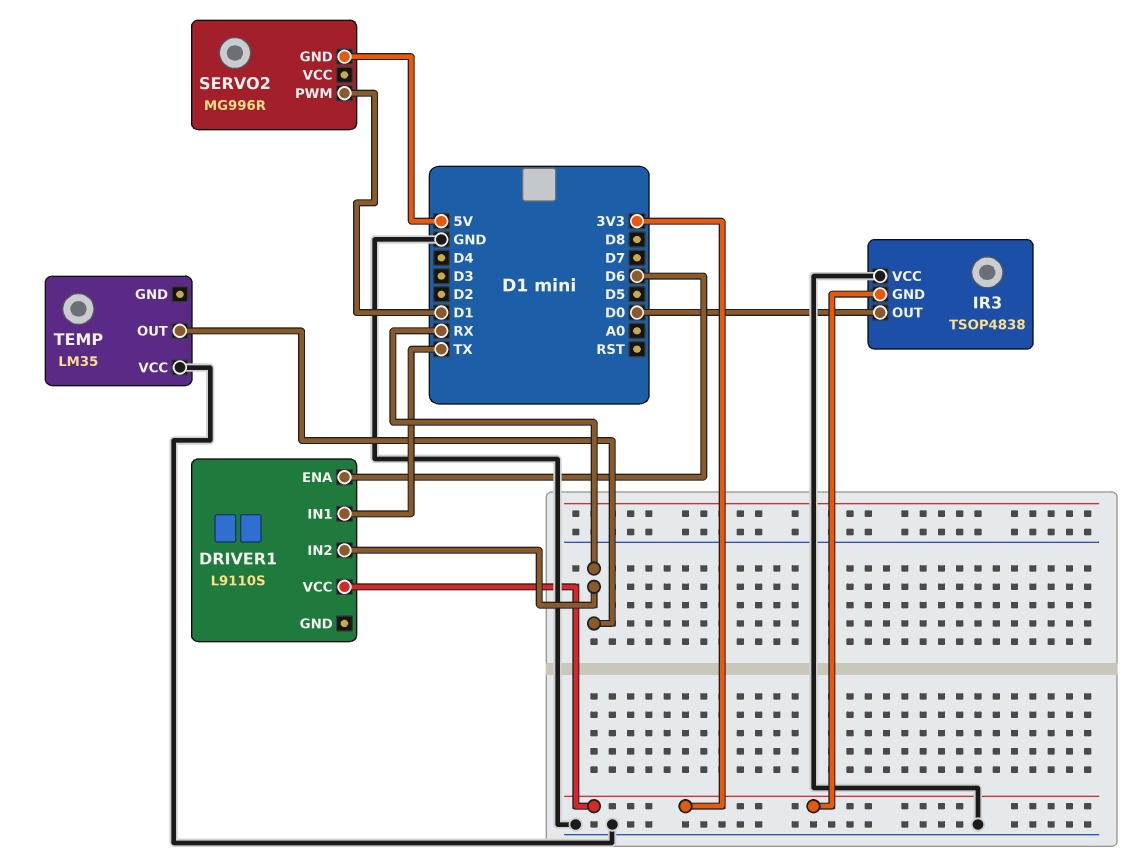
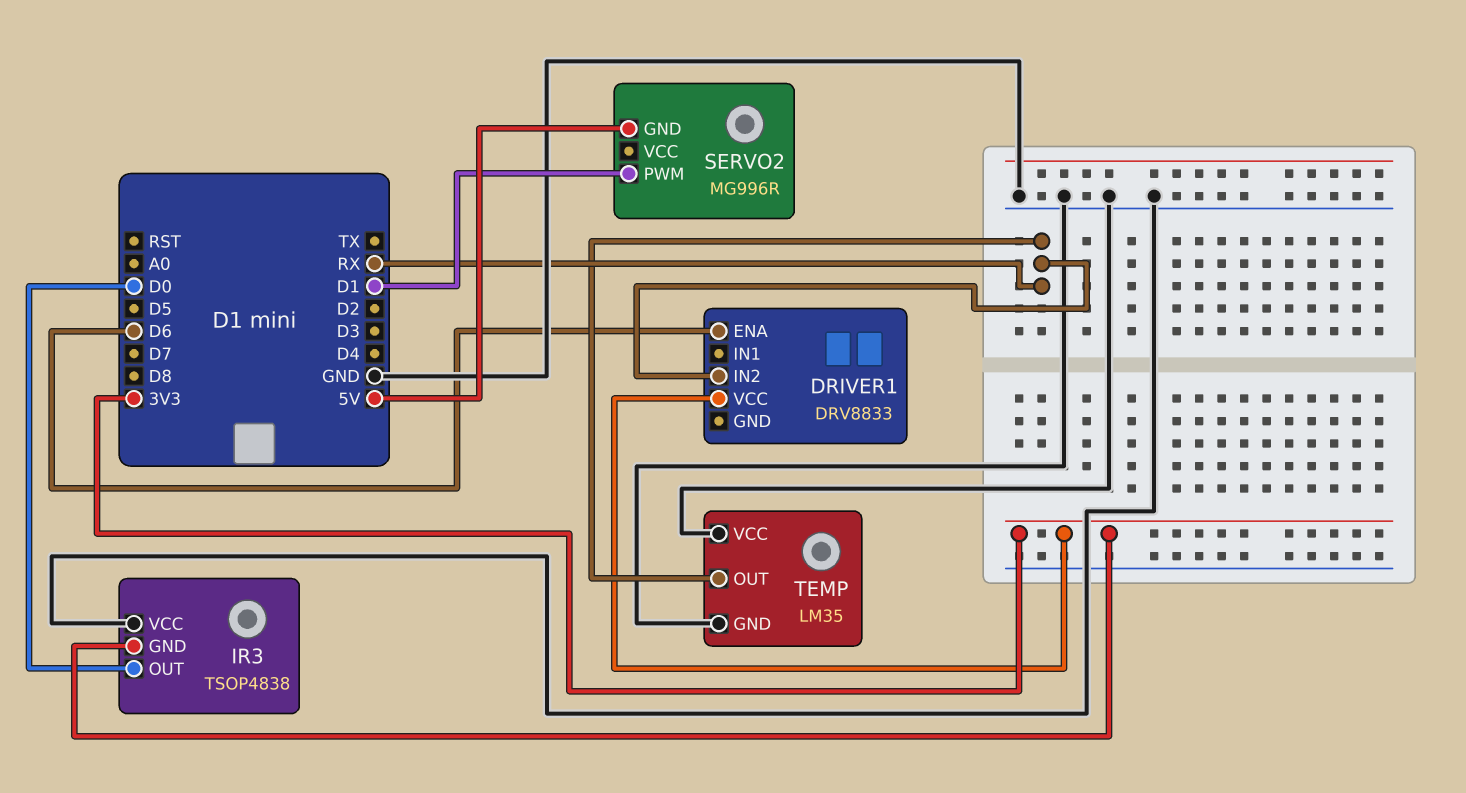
DRIVER1: L9110S -> DRV8833
DRIVER1 pin IN1: TX -> none
TEMP pin GND: none -> GND

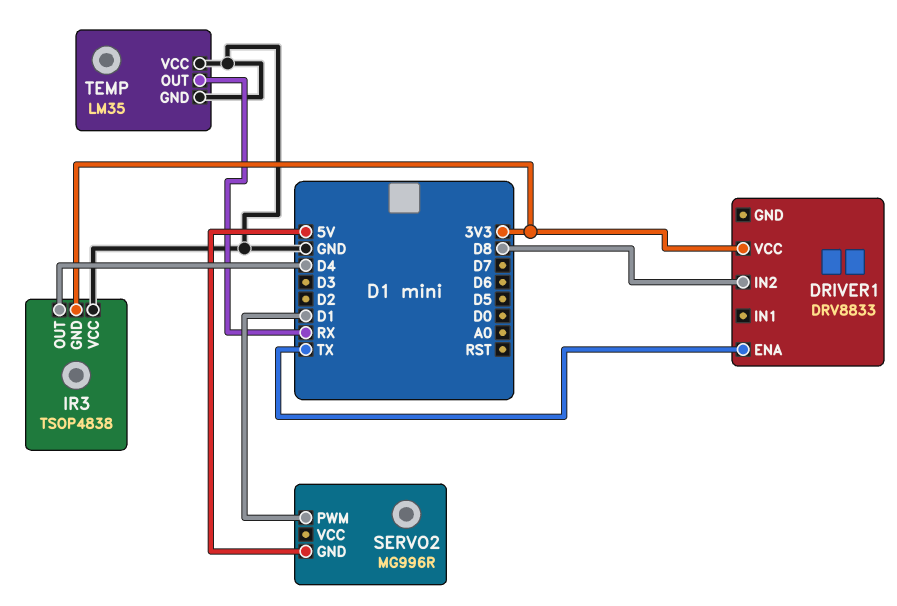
DRIVER1 pin ENA: D6 -> TX
DRIVER1 pin IN2: RX -> D8
IR3 pin OUT: D0 -> D4

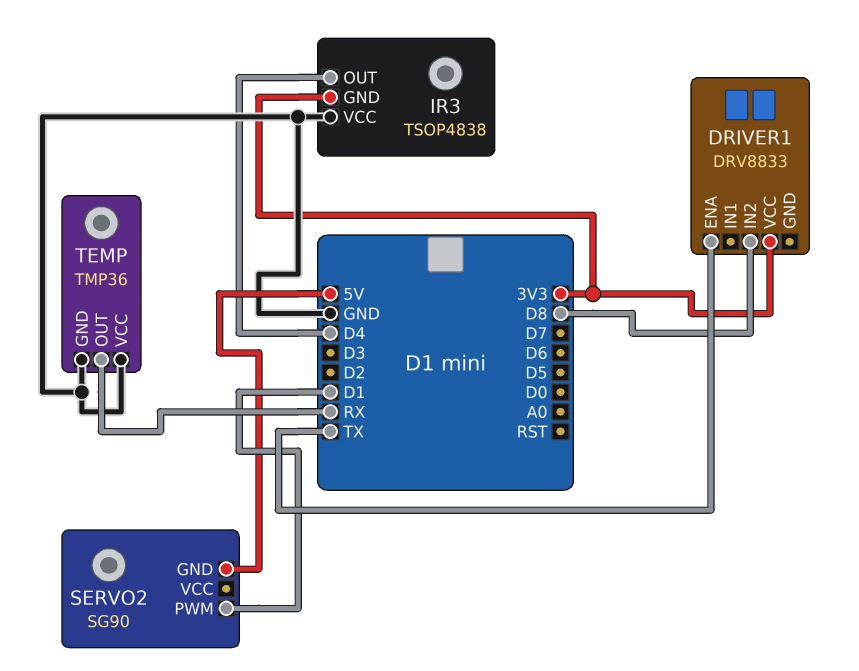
SERVO2: MG996R -> SG90
TEMP: LM35 -> TMP36

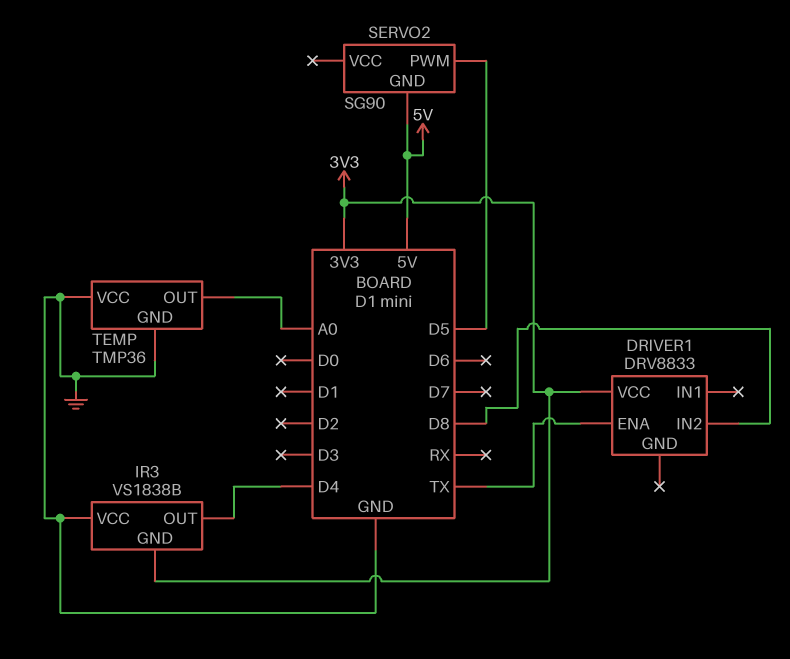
IR3: TSOP4838 -> VS1838B
SERVO2 pin PWM: D1 -> D5
TEMP pin OUT: RX -> A0

